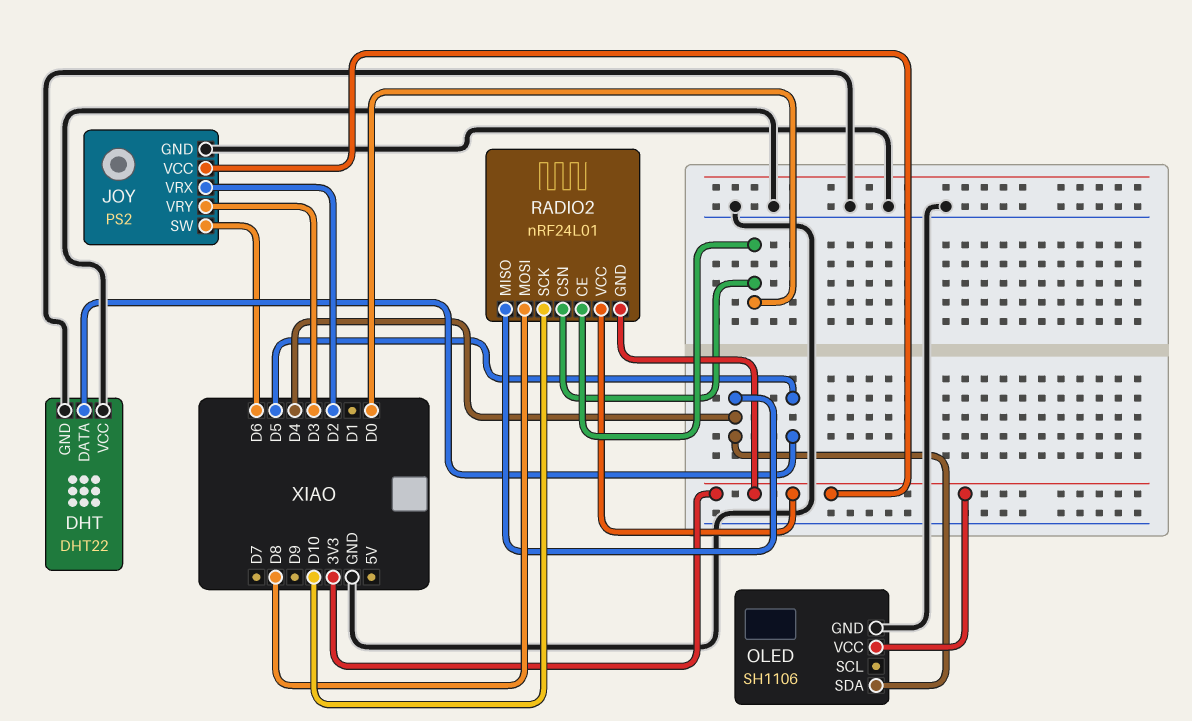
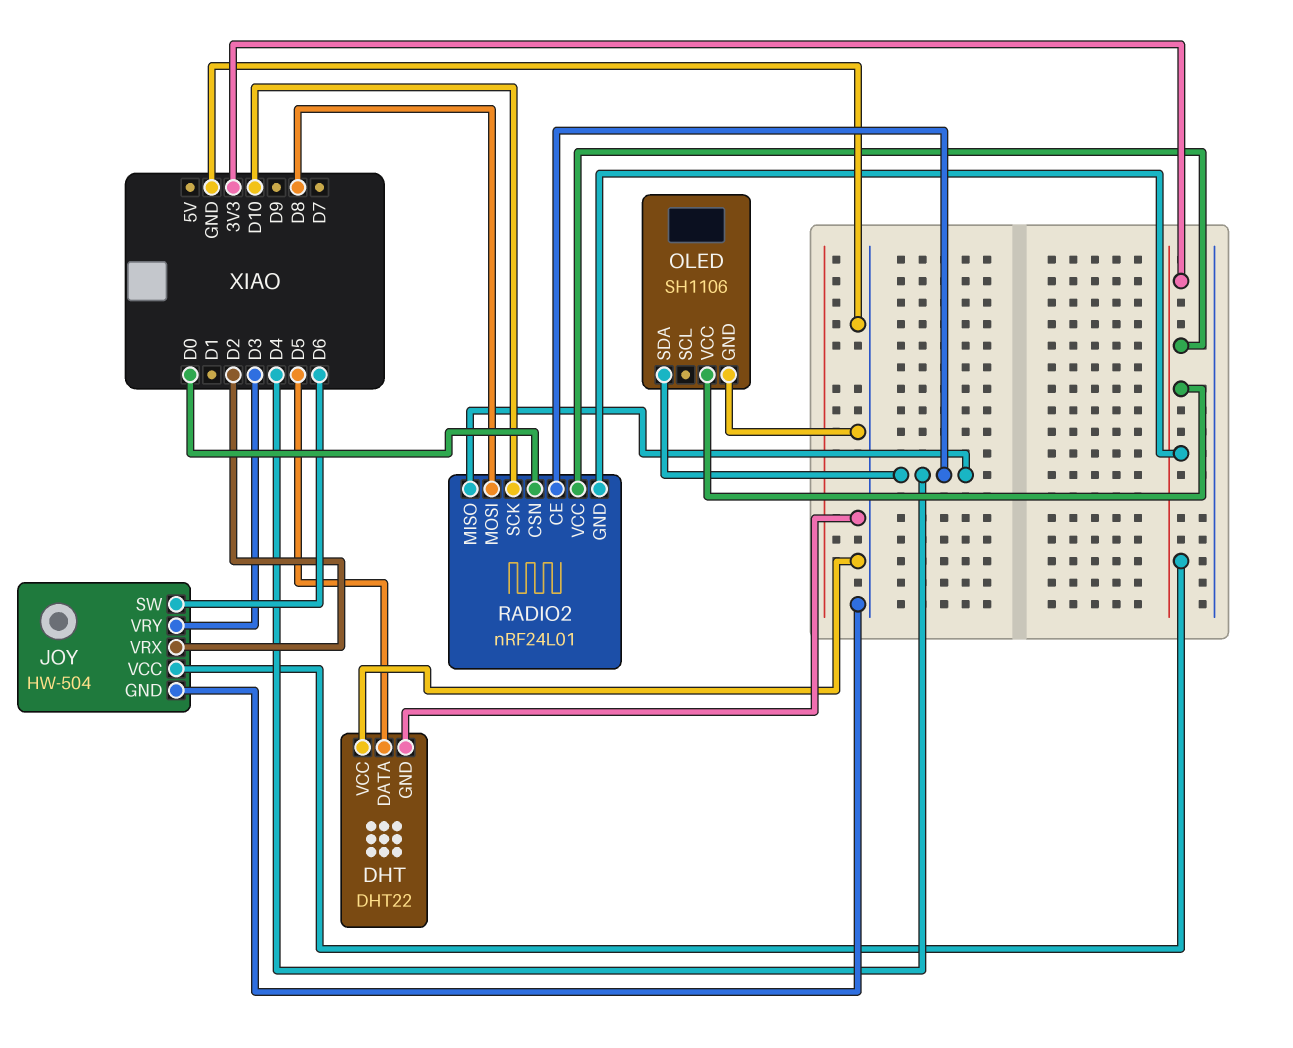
JOY: PS2 -> HW-504
RADIO2 pin CE: D0 -> D4

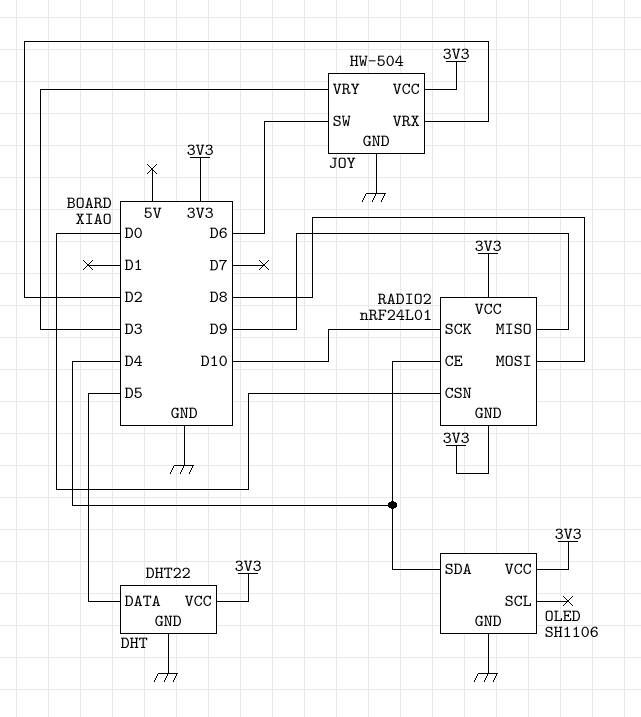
DHT pin VCC: GND -> 3V3
RADIO2 pin MISO: D4 -> D9

